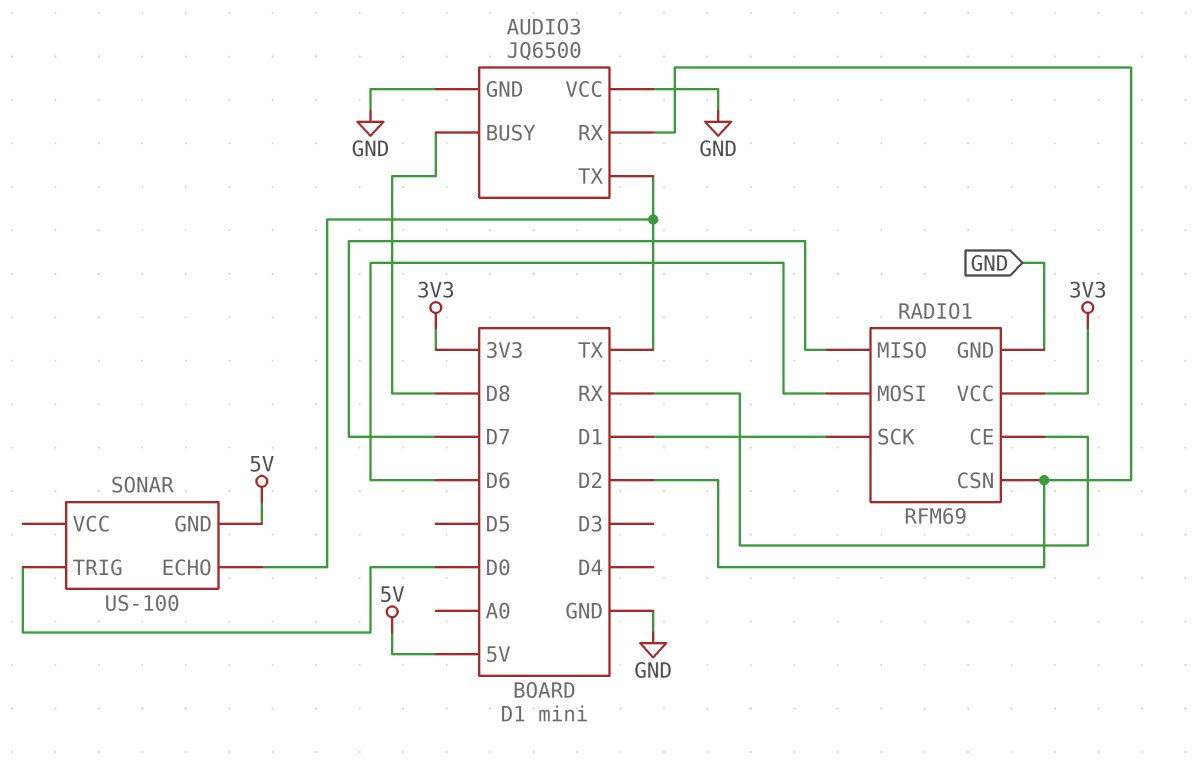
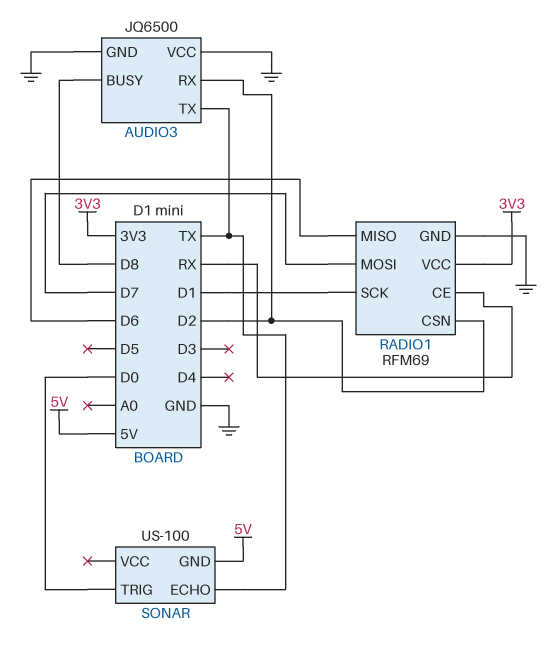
RADIO1 pin MISO: D7 -> D6
RADIO1 pin MOSI: D6 -> D7

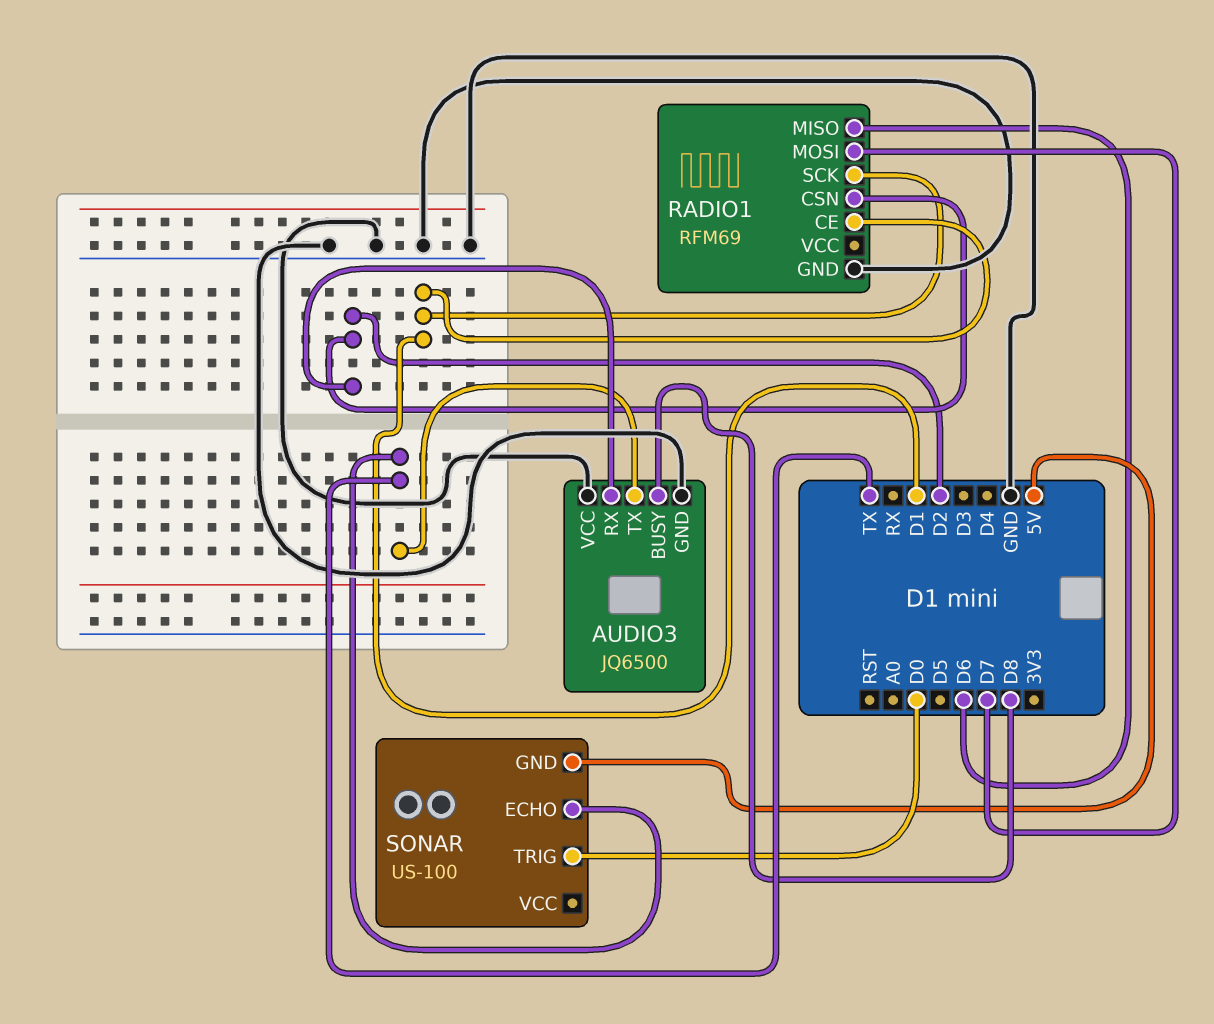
RADIO1 pin CE: RX -> D1
RADIO1 pin VCC: 3V3 -> none

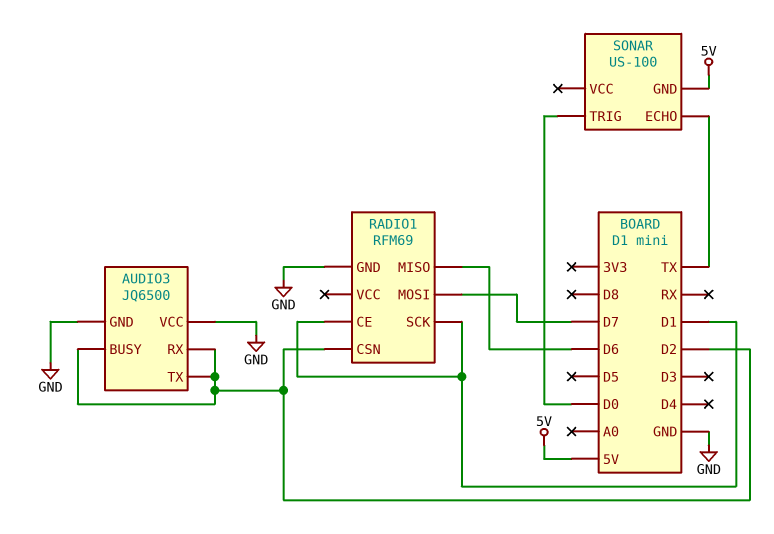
AUDIO3 pin BUSY: D8 -> D2
AUDIO3 pin TX: TX -> D2

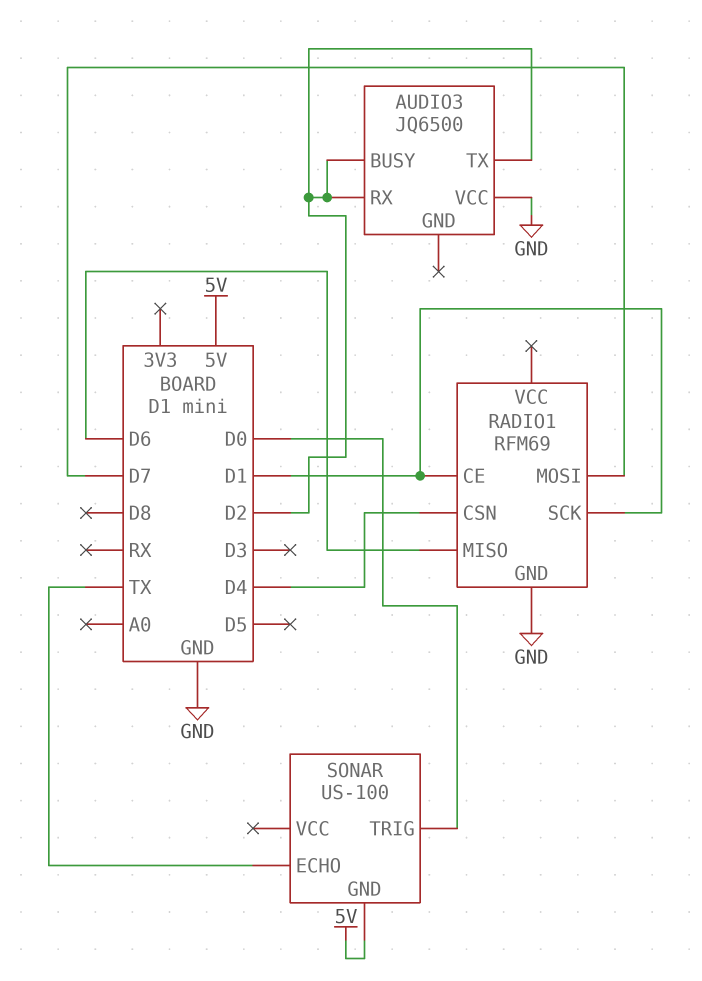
AUDIO3 pin GND: GND -> none
RADIO1 pin CSN: D2 -> D4

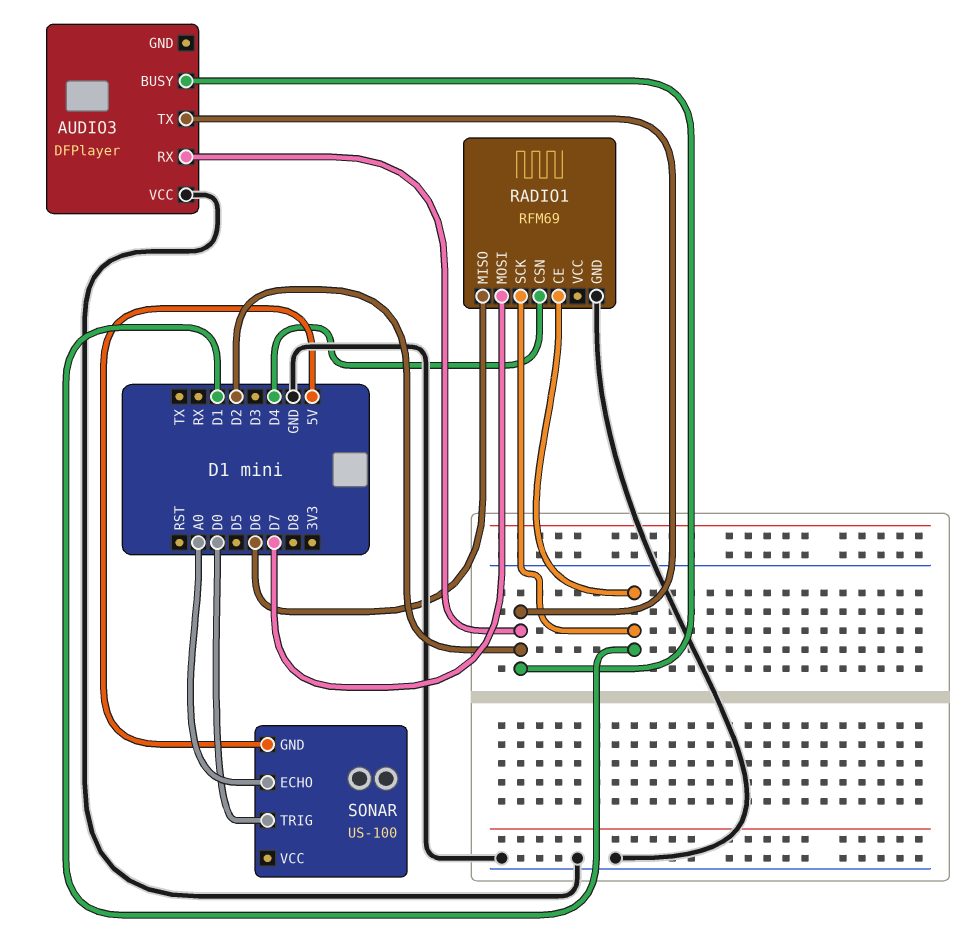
AUDIO3: JQ6500 -> DFPlayer
SONAR pin ECHO: TX -> A0

